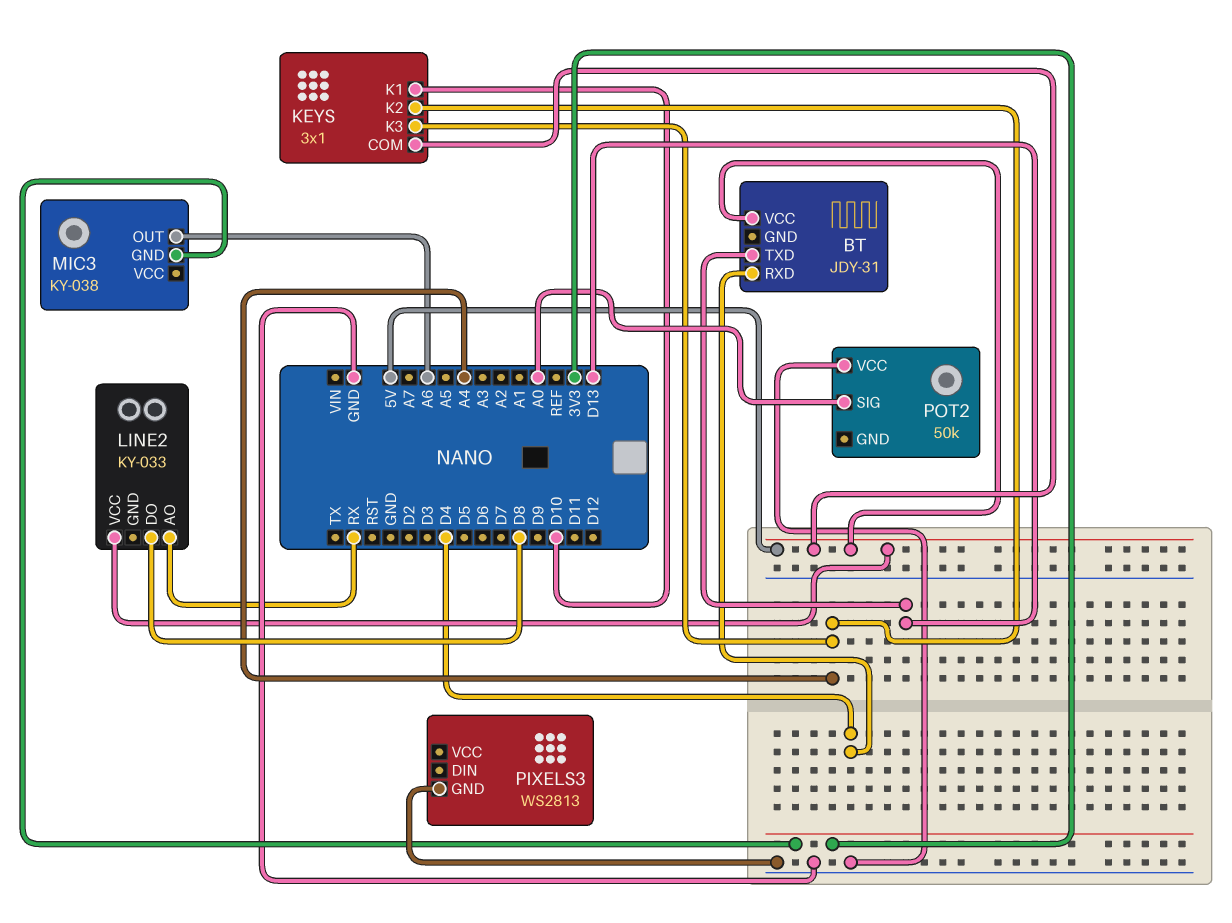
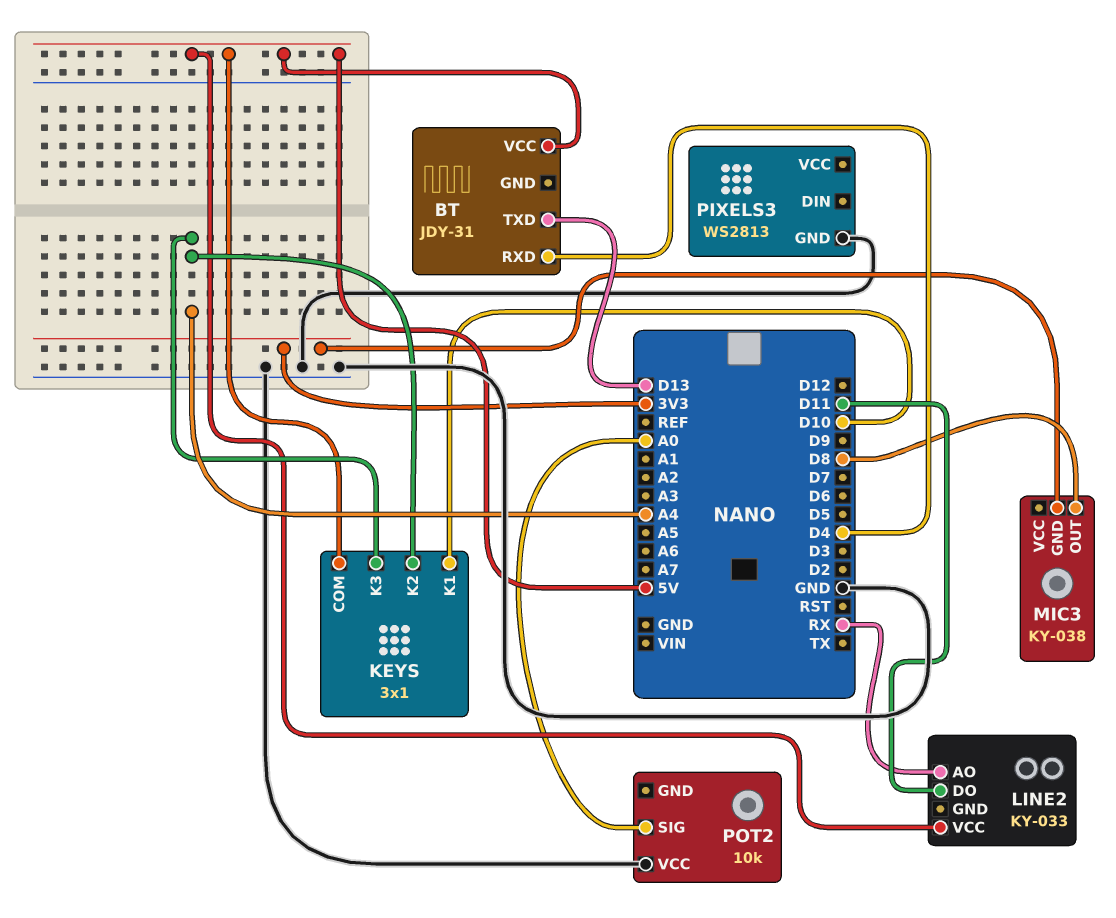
LINE2 pin DO: D8 -> D11
MIC3 pin OUT: A6 -> D8
POT2: 50k -> 10k

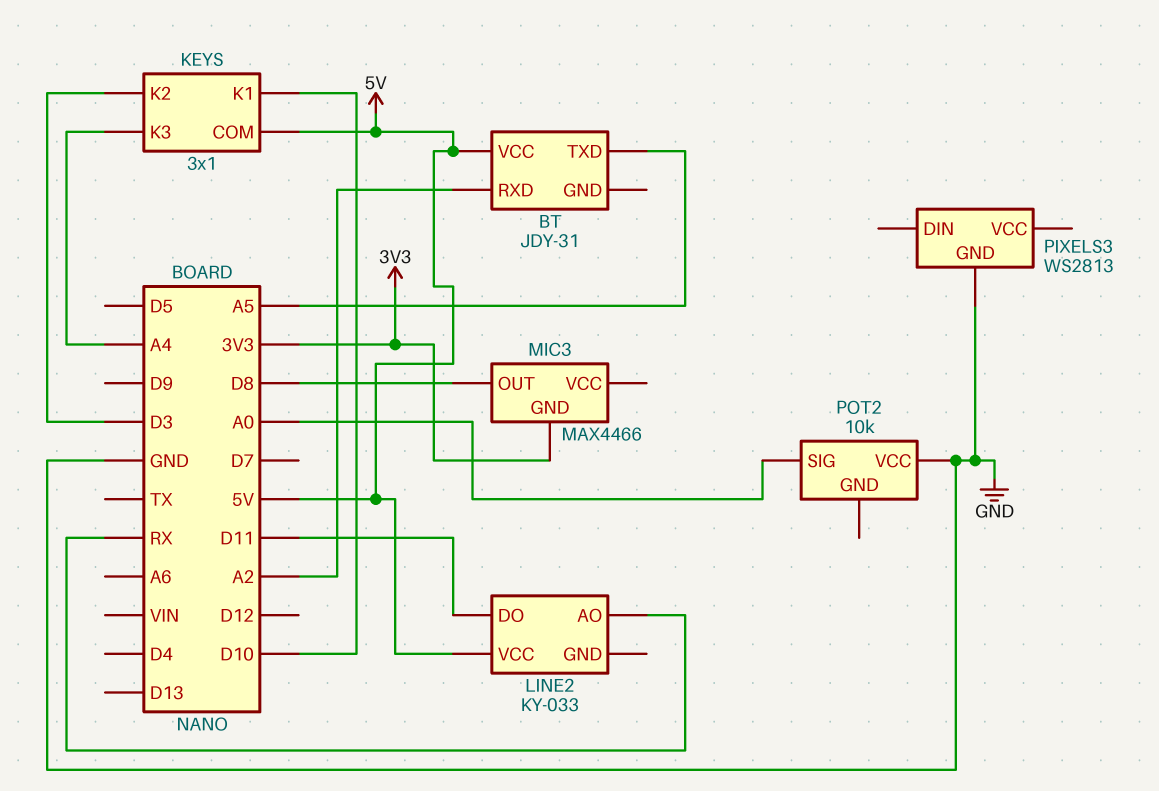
BT pin RXD: D4 -> A2
BT pin TXD: D13 -> A5
KEYS pin K2: A4 -> D3
MIC3: KY-038 -> MAX4466

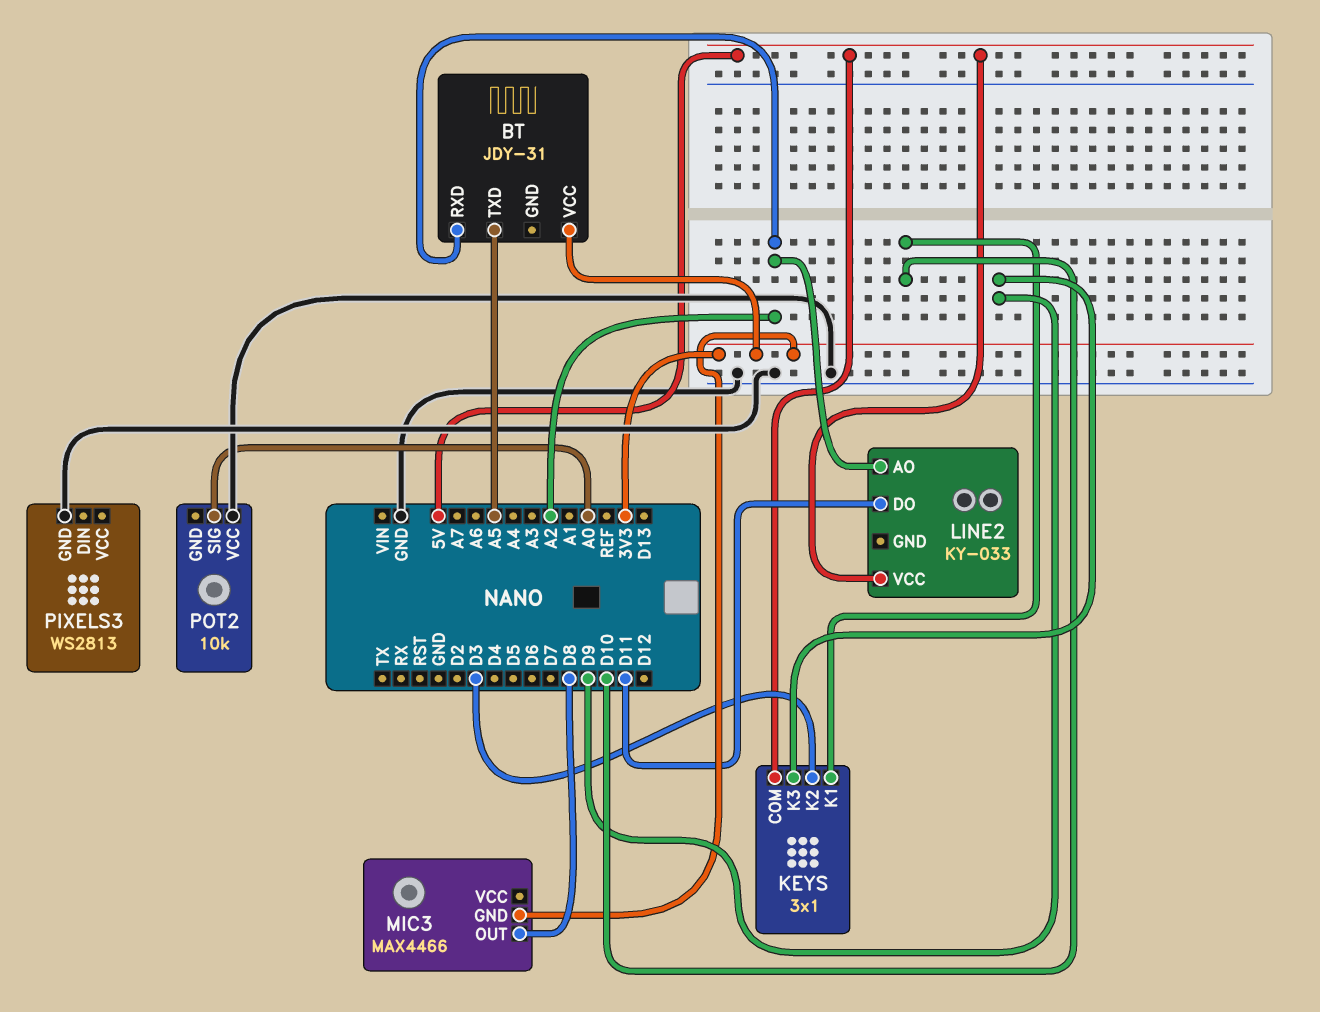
BT pin VCC: 5V -> 3V3
KEYS pin K3: A4 -> D9
LINE2 pin AO: RX -> A2

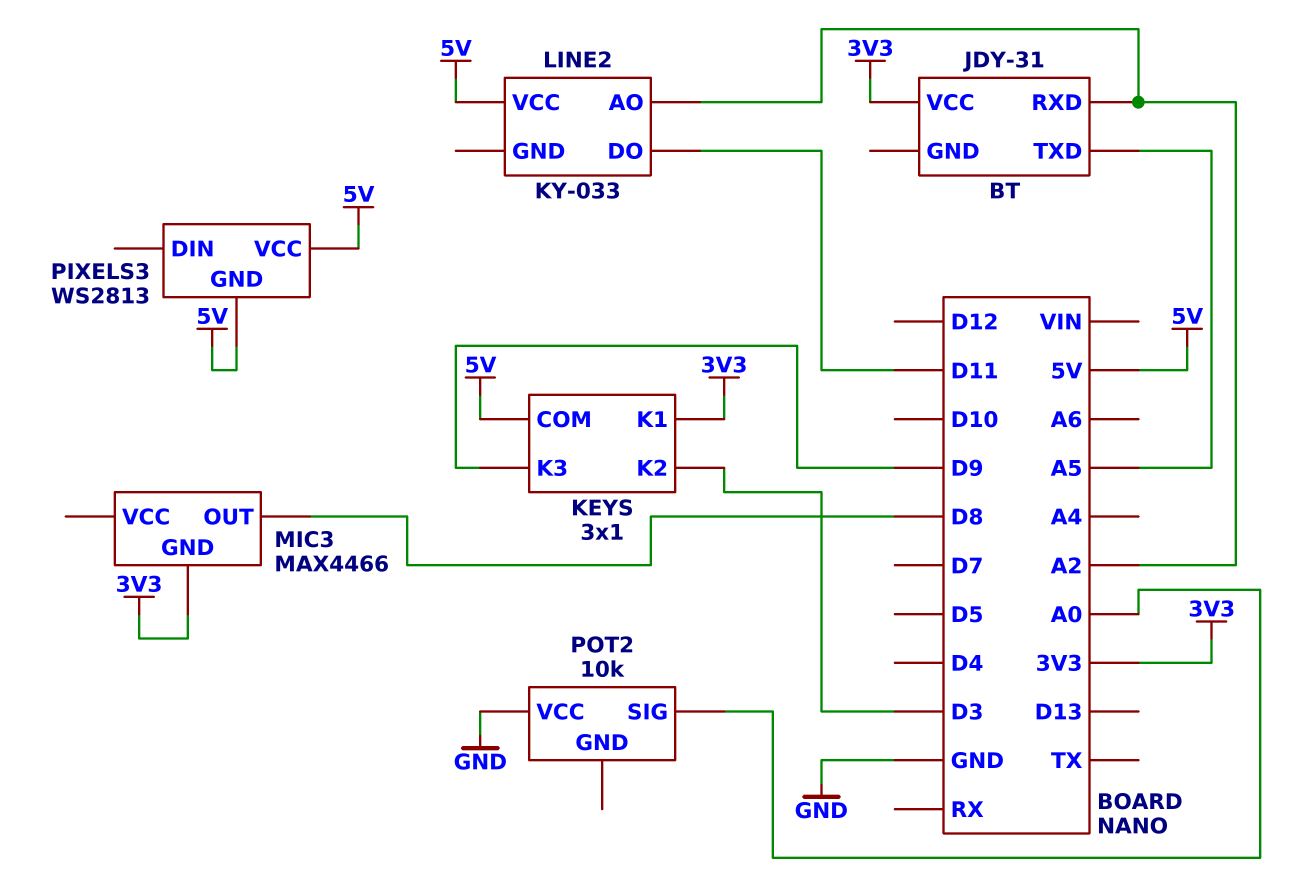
KEYS pin K1: D10 -> 3V3
PIXELS3 pin GND: GND -> 5V
PIXELS3 pin VCC: none -> 5V

